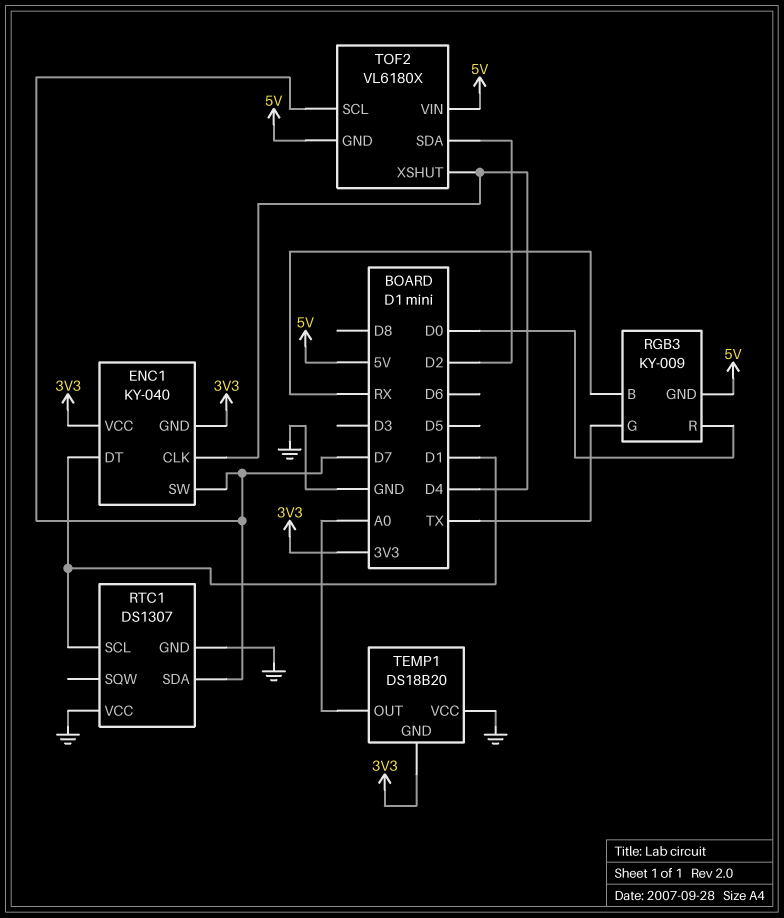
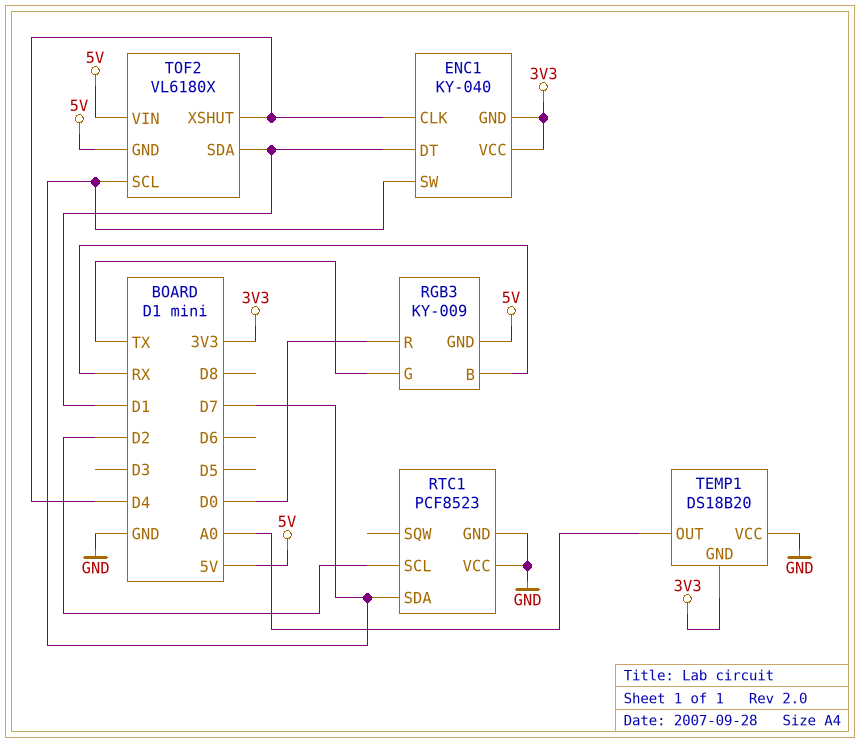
RTC1: DS1307 -> PCF8523
RTC1 pin SCL: D1 -> D2
TOF2 pin SDA: D2 -> D1

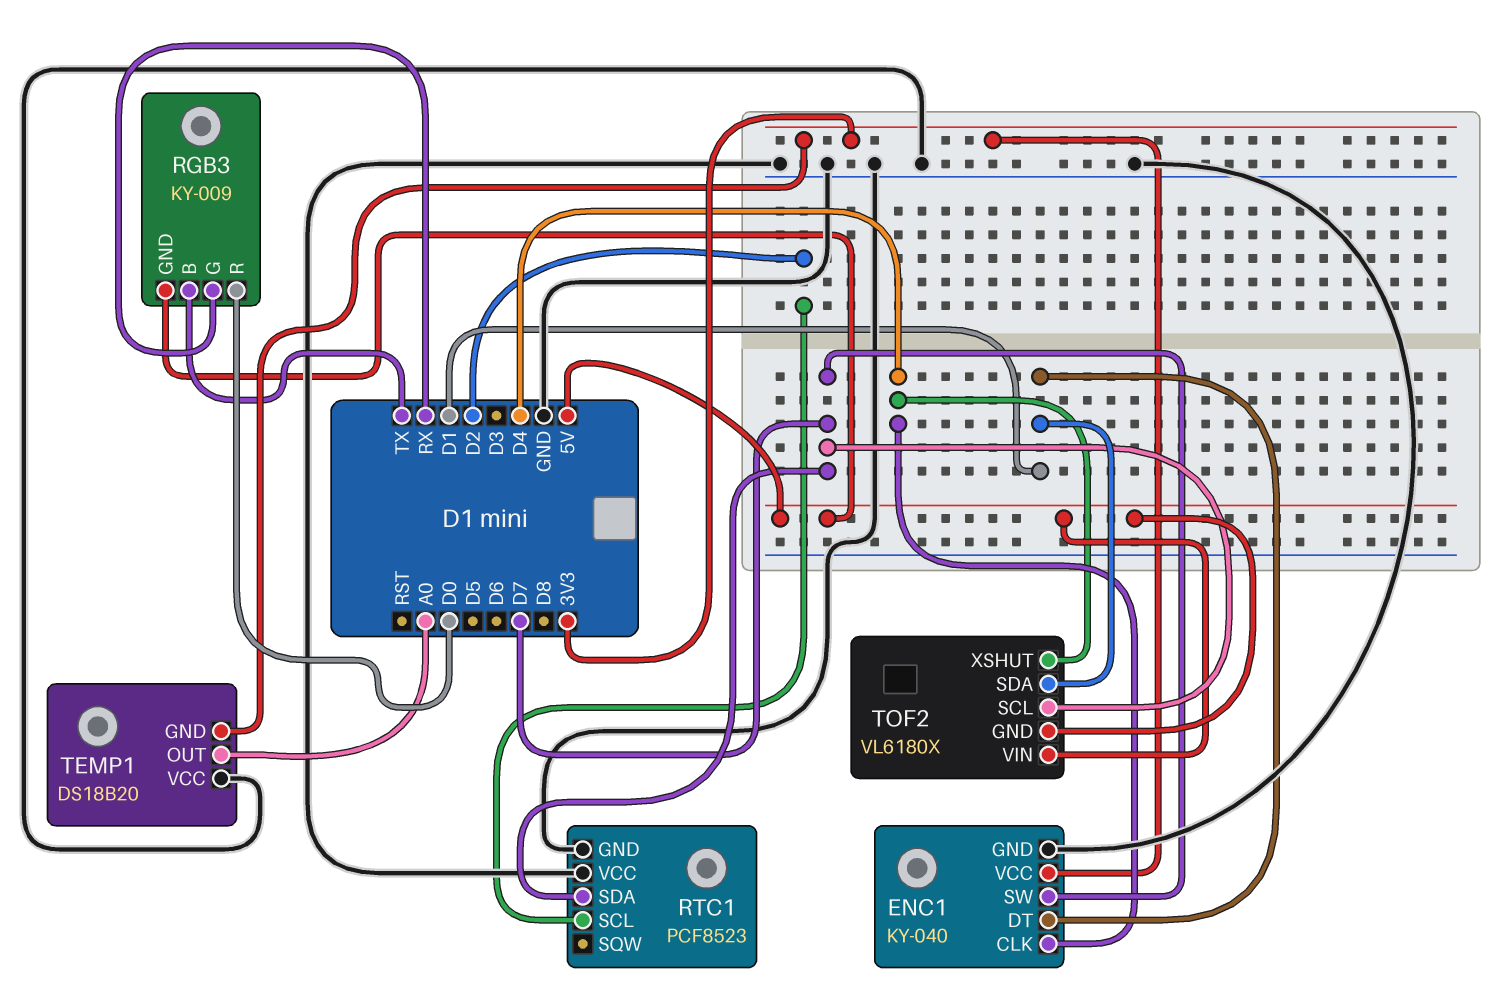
ENC1 pin GND: 3V3 -> GND
RGB3 pin B: RX -> TX
RGB3 pin G: TX -> RX

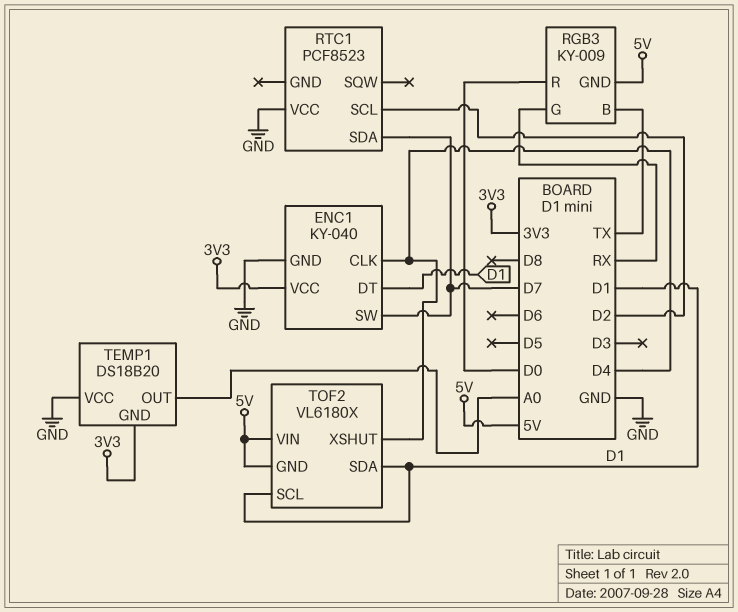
RTC1 pin GND: GND -> none
TOF2 pin SCL: D7 -> D1

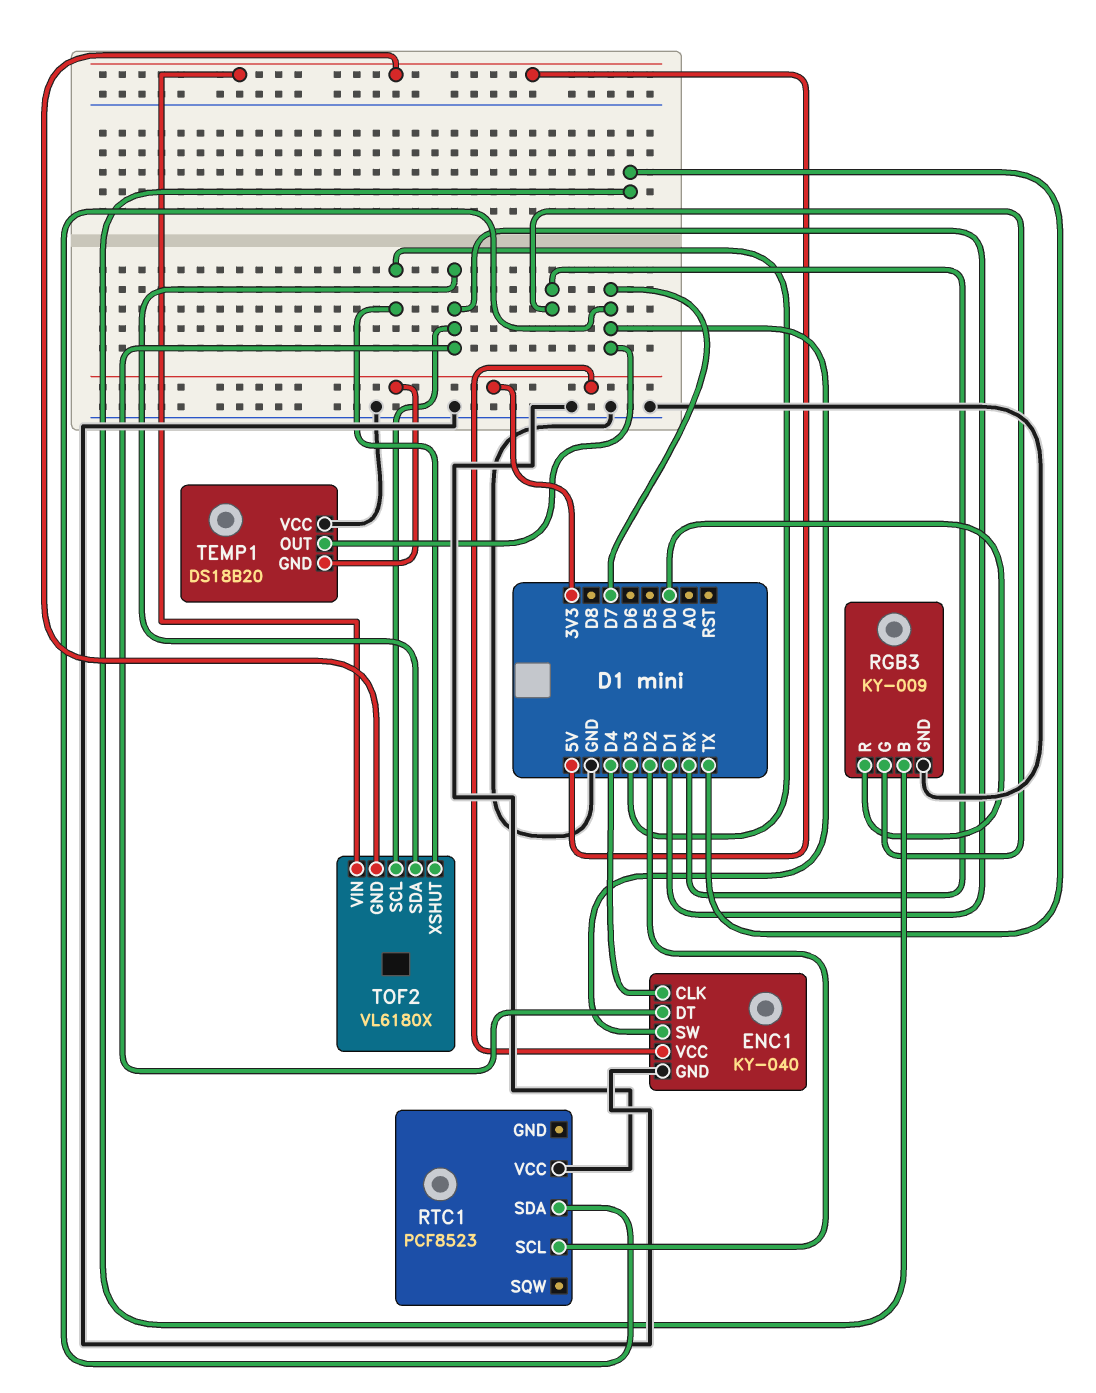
RGB3 pin GND: 5V -> GND
TEMP1 pin OUT: A0 -> D7
TOF2 pin XSHUT: D4 -> D3

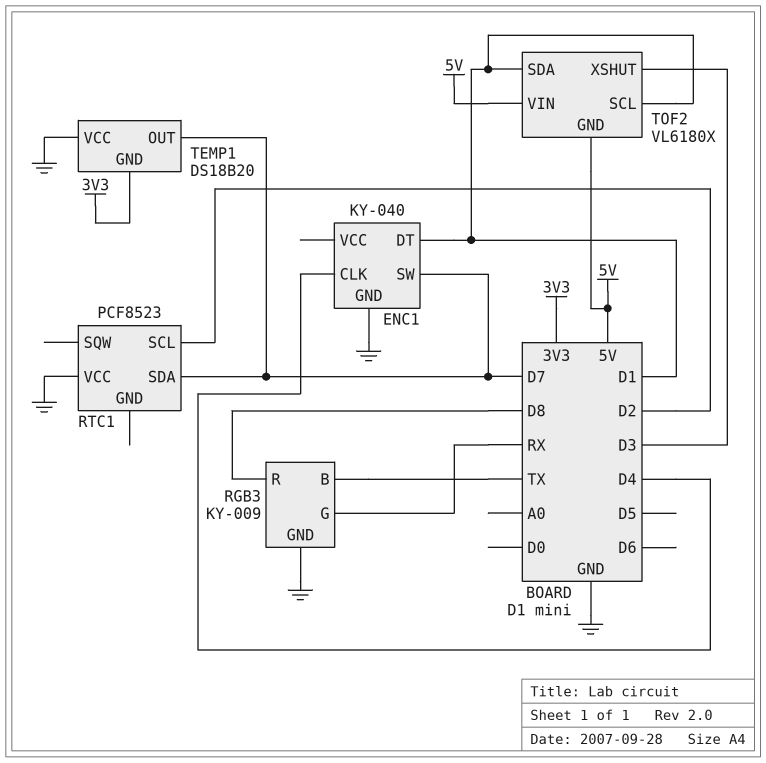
ENC1 pin VCC: 3V3 -> none
RGB3 pin R: D0 -> D8

